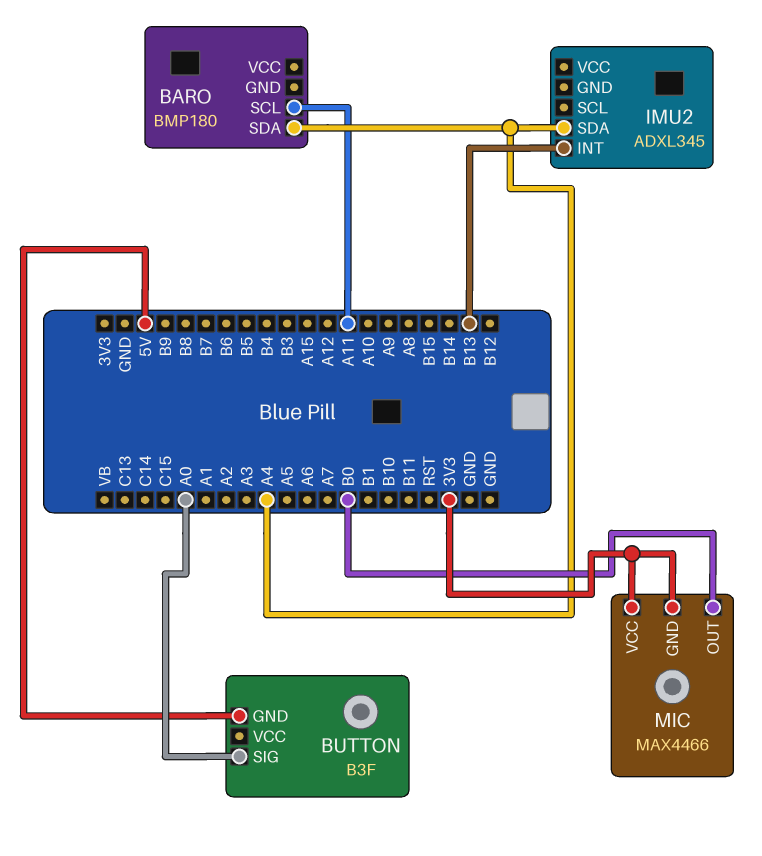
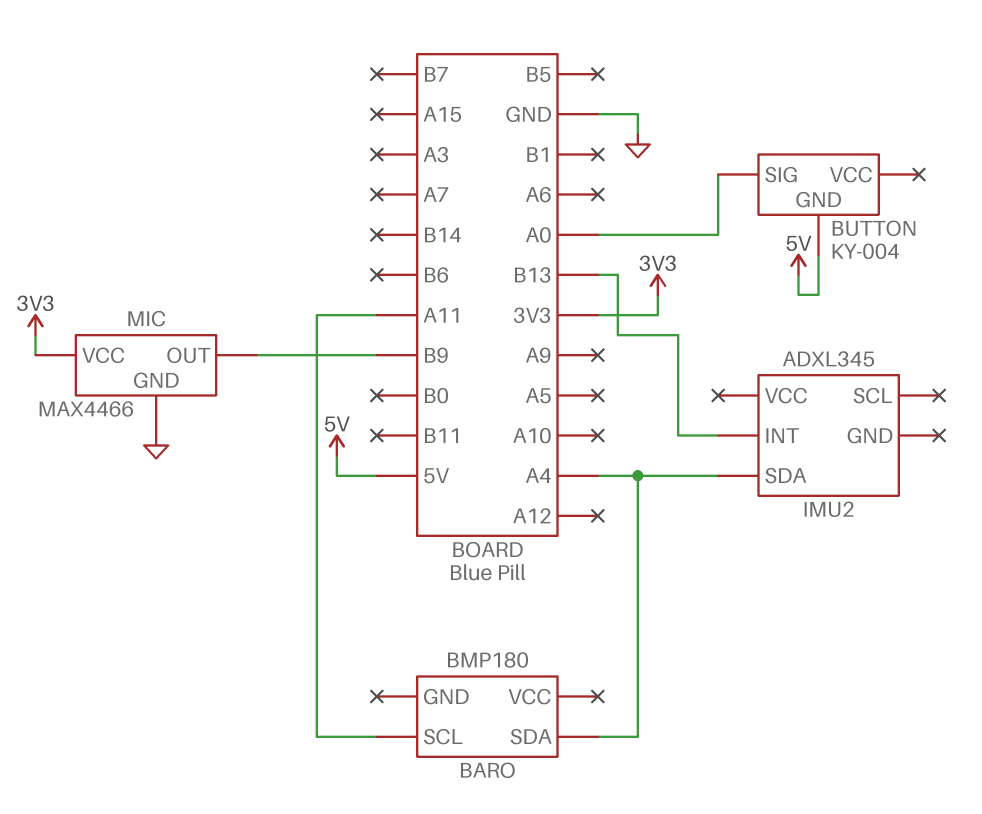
BUTTON: B3F -> KY-004
MIC pin GND: 3V3 -> GND
MIC pin OUT: B0 -> B9

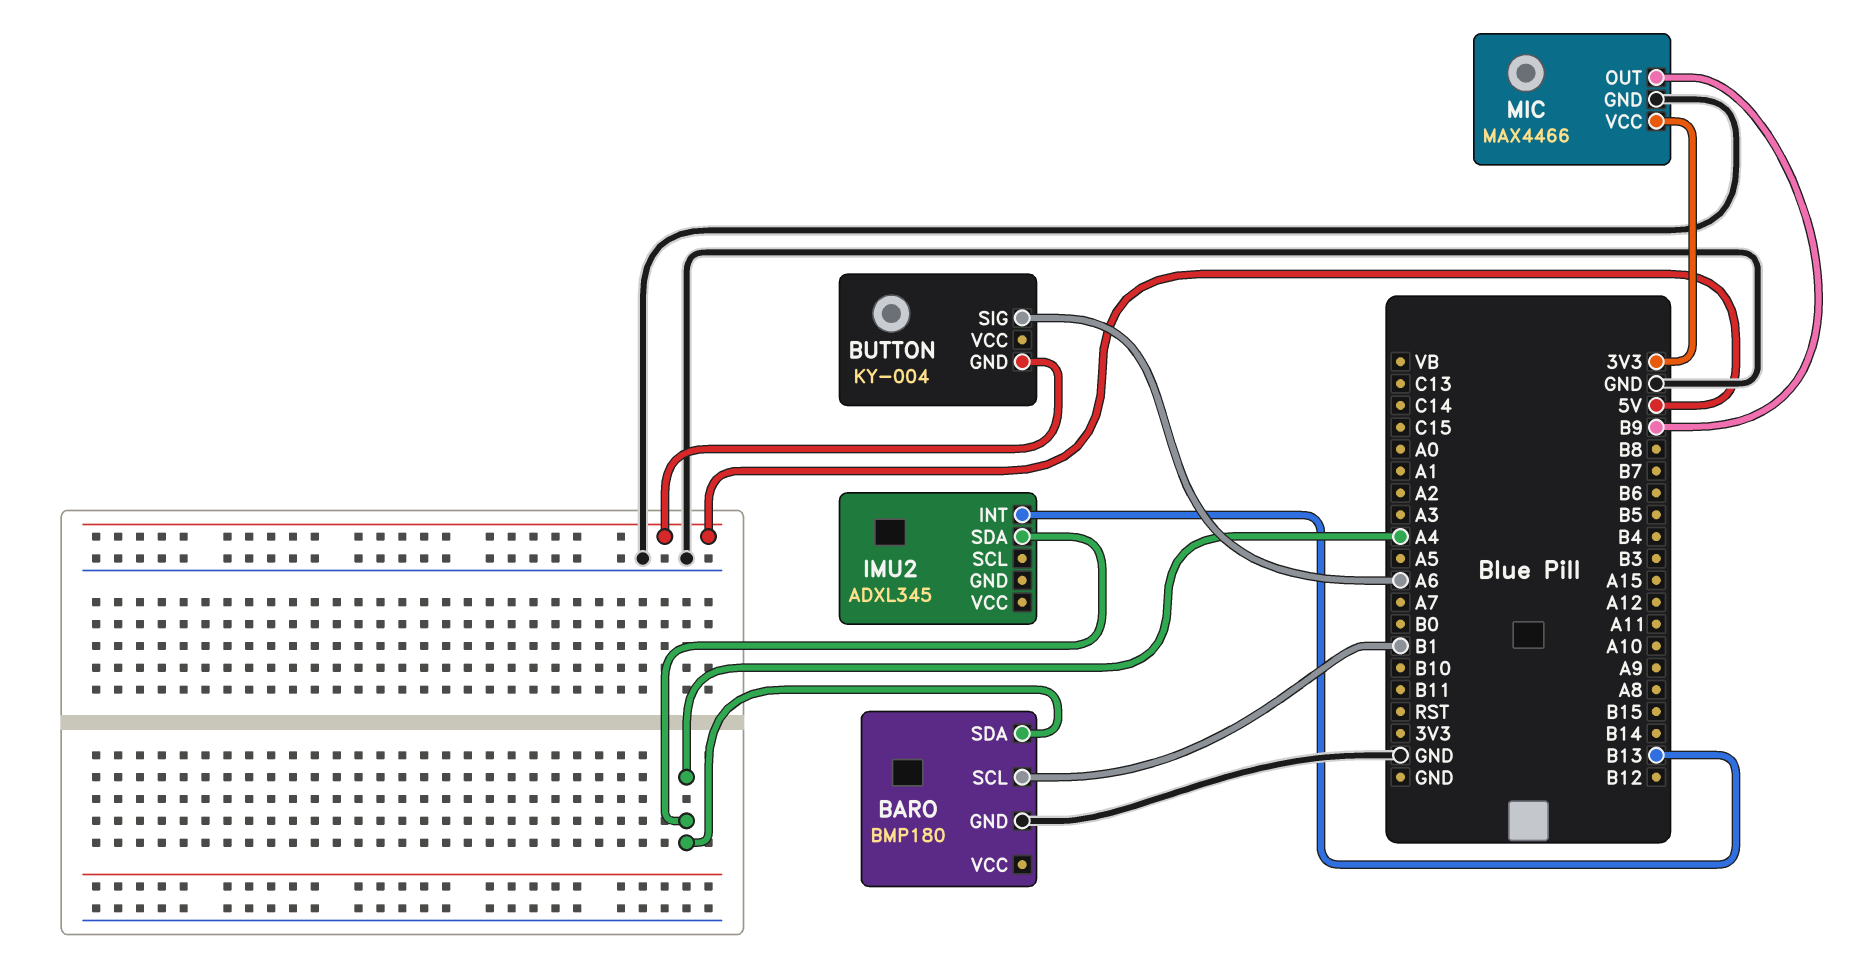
BARO pin GND: none -> GND
BARO pin SCL: A11 -> B1
BUTTON pin SIG: A0 -> A6

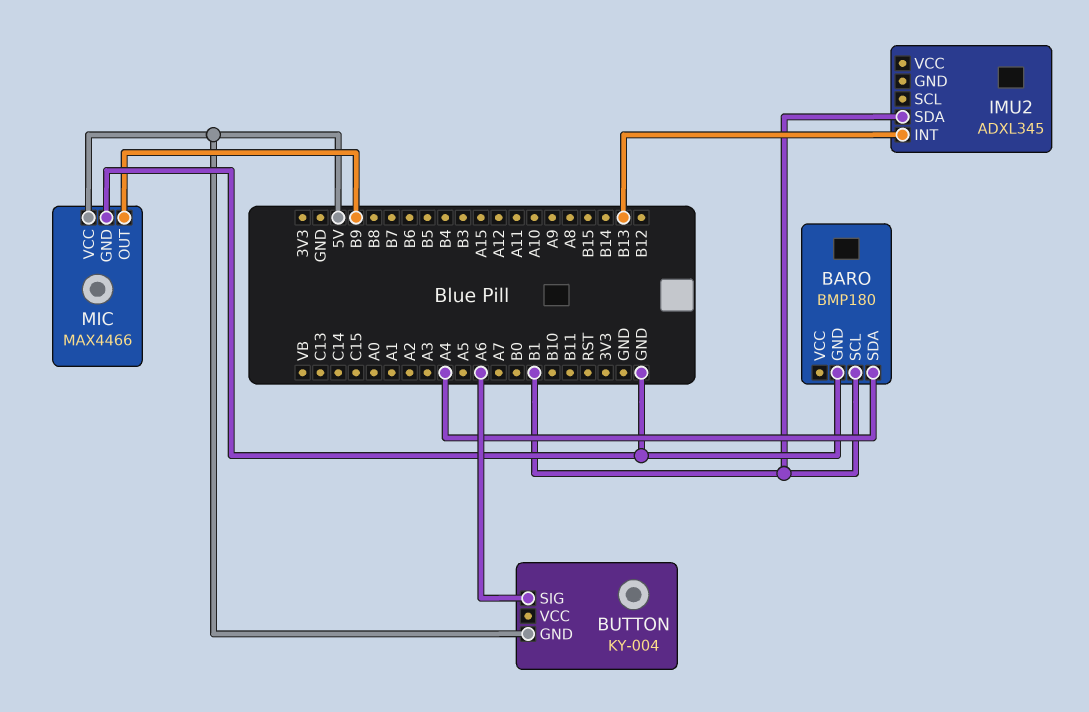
IMU2 pin SDA: A4 -> B1
MIC pin VCC: 3V3 -> 5V

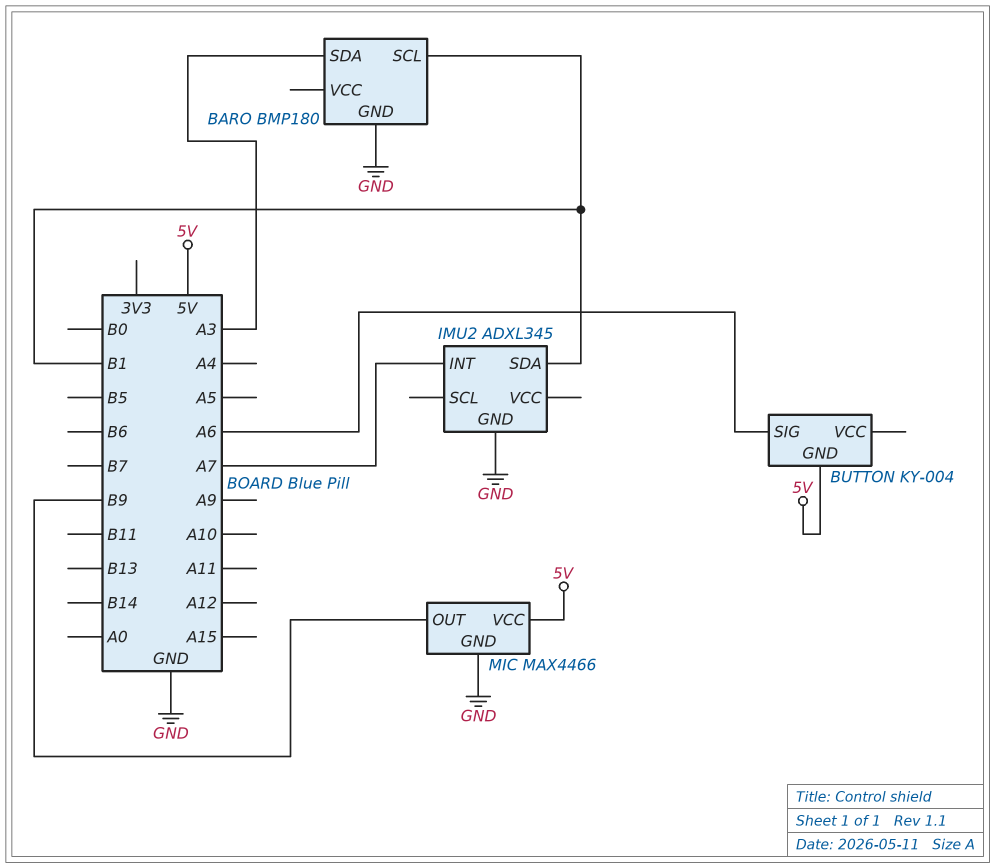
BARO pin SDA: A4 -> A3
IMU2 pin GND: none -> GND
IMU2 pin INT: B13 -> A7

